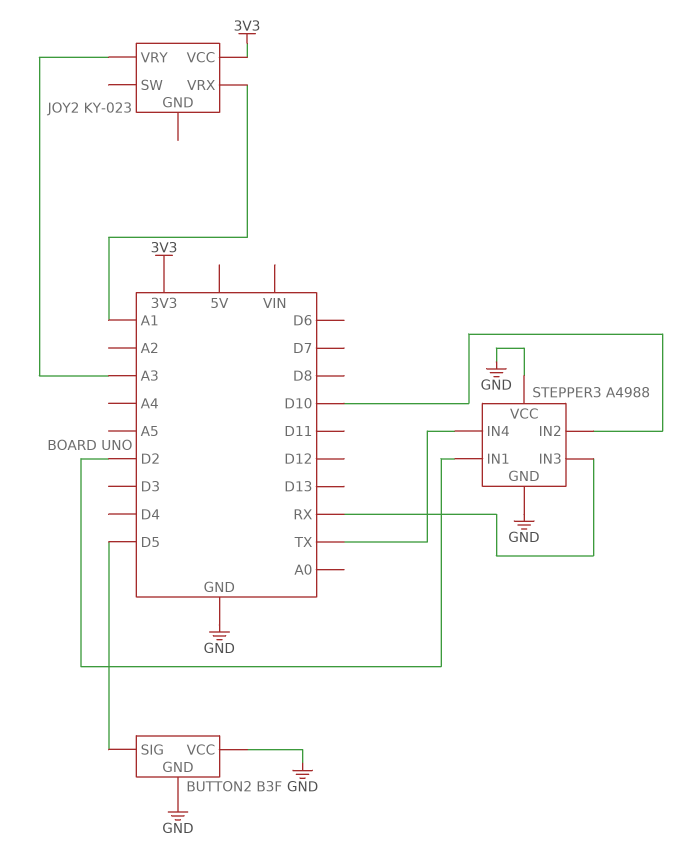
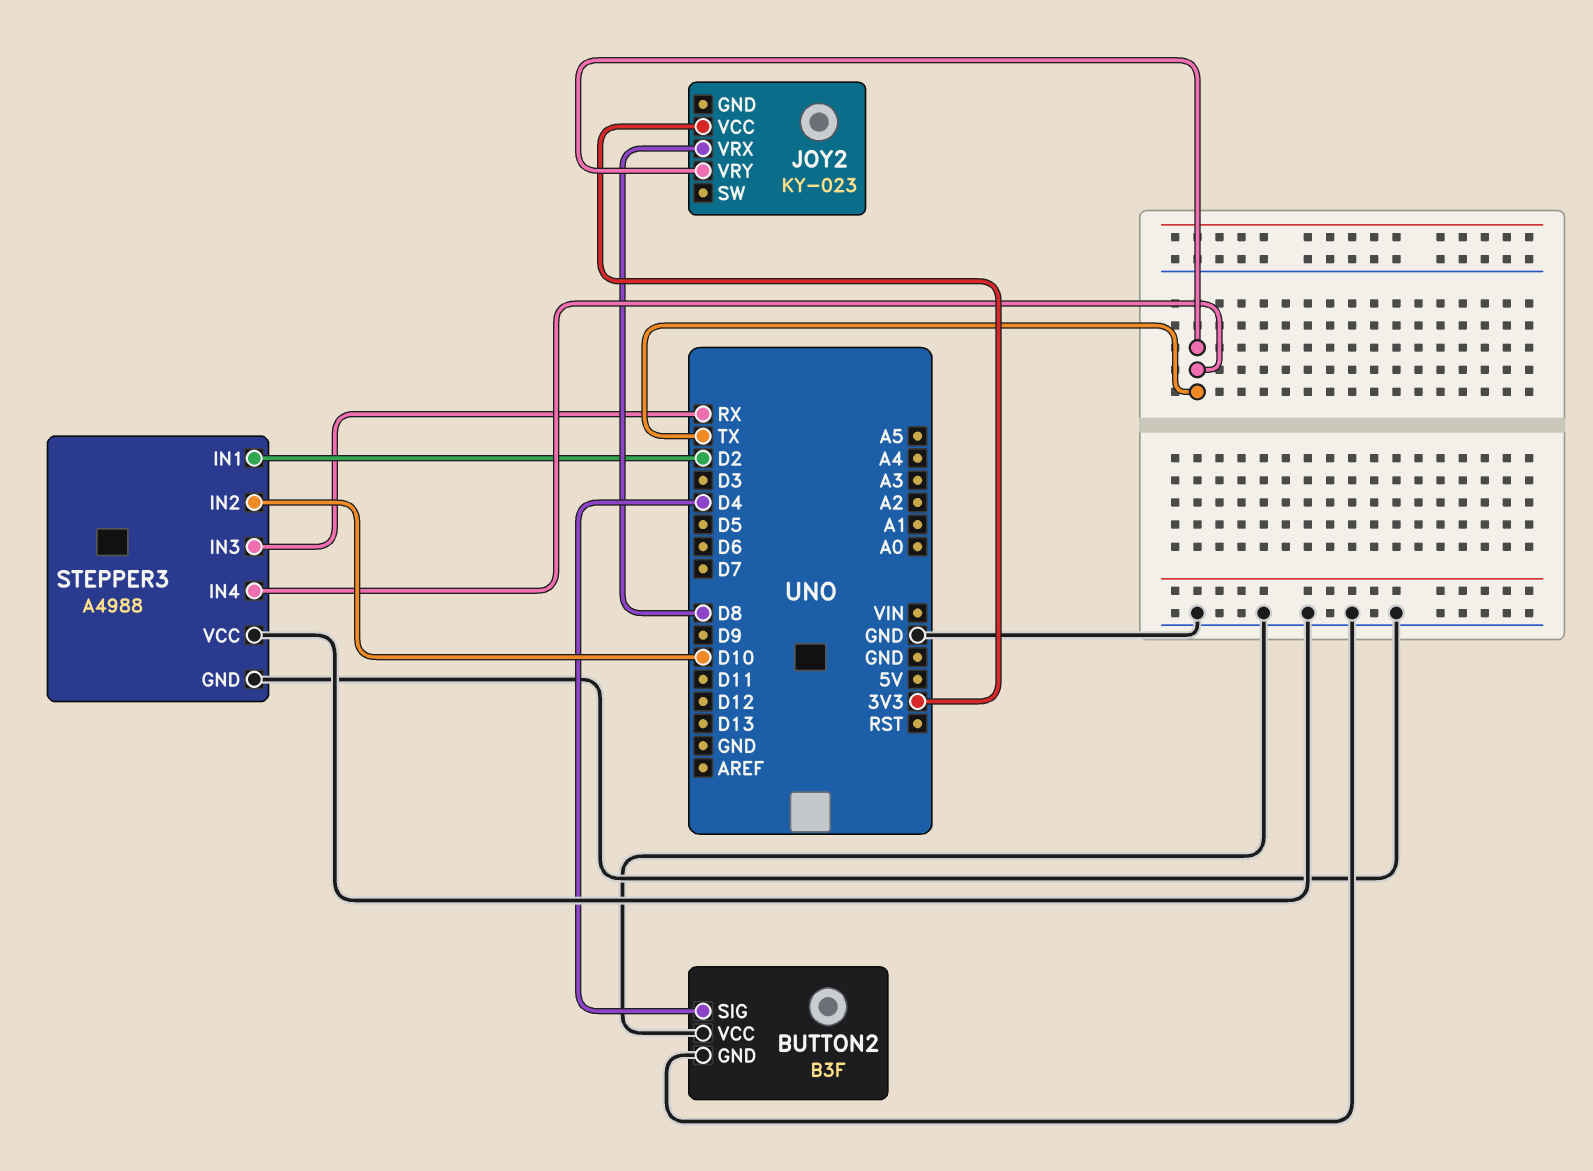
BUTTON2 pin SIG: D5 -> D4
JOY2 pin VRX: A1 -> D8
JOY2 pin VRY: A3 -> TX

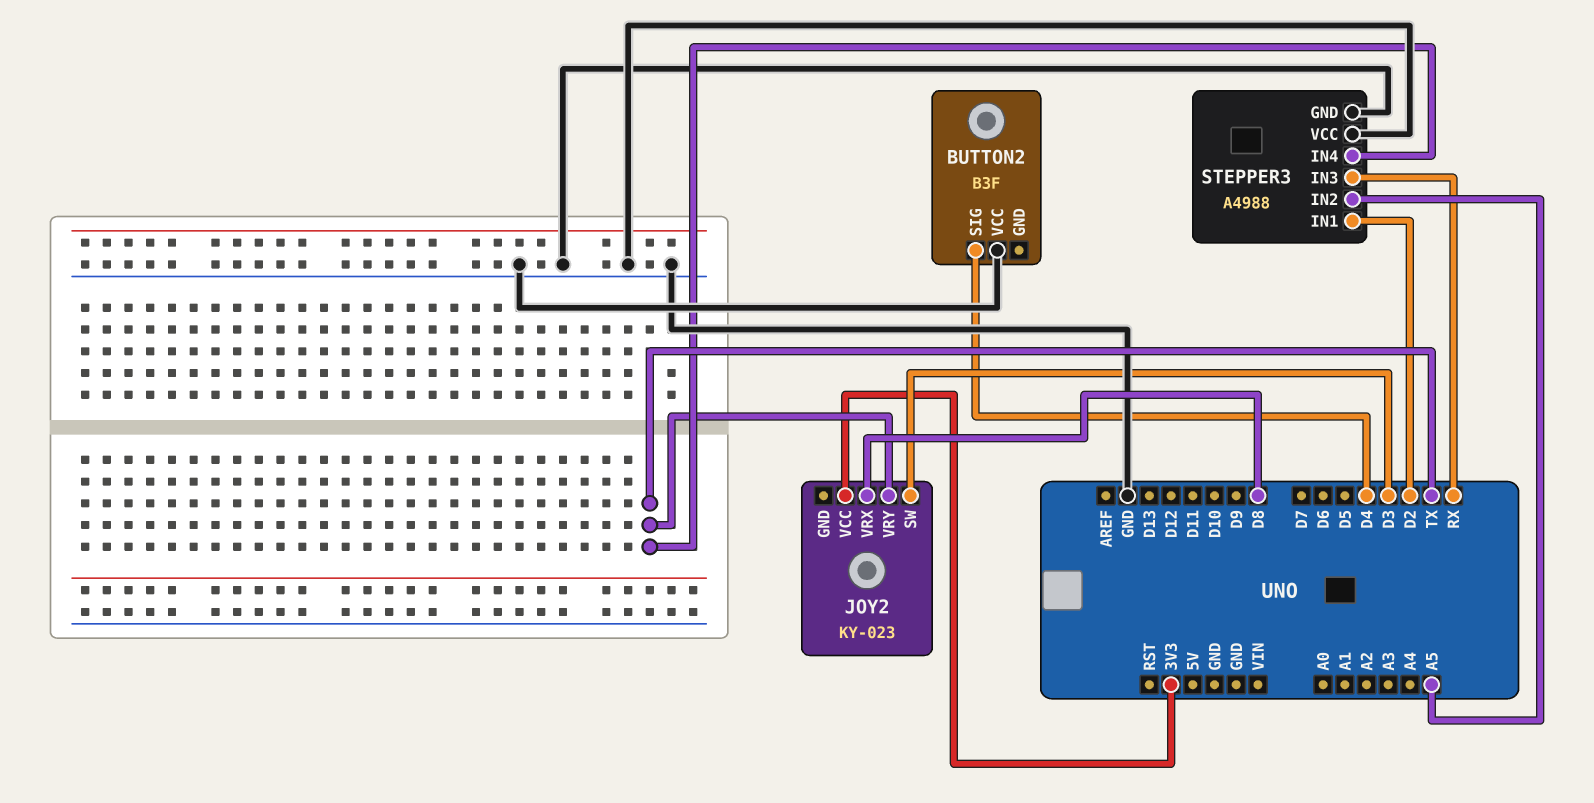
BUTTON2 pin GND: GND -> none
JOY2 pin SW: none -> D3
STEPPER3 pin IN2: D10 -> A5

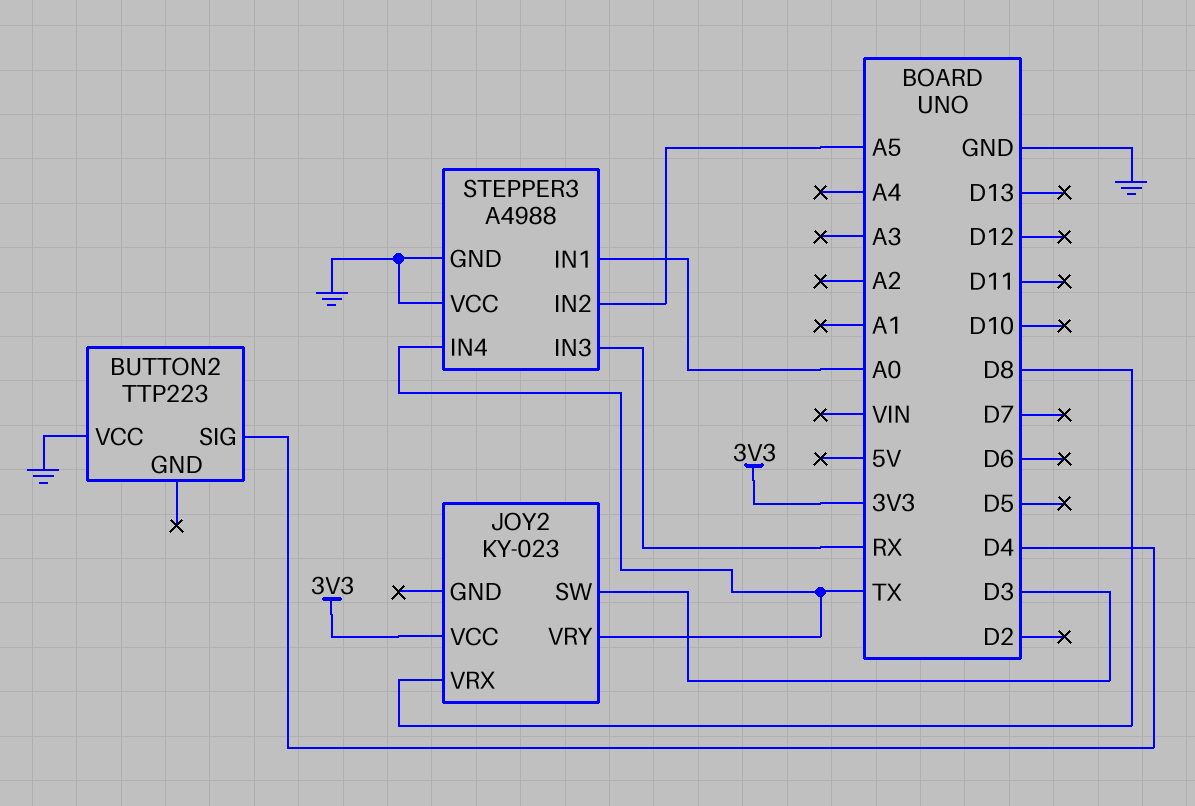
BUTTON2: B3F -> TTP223
STEPPER3 pin IN1: D2 -> A0

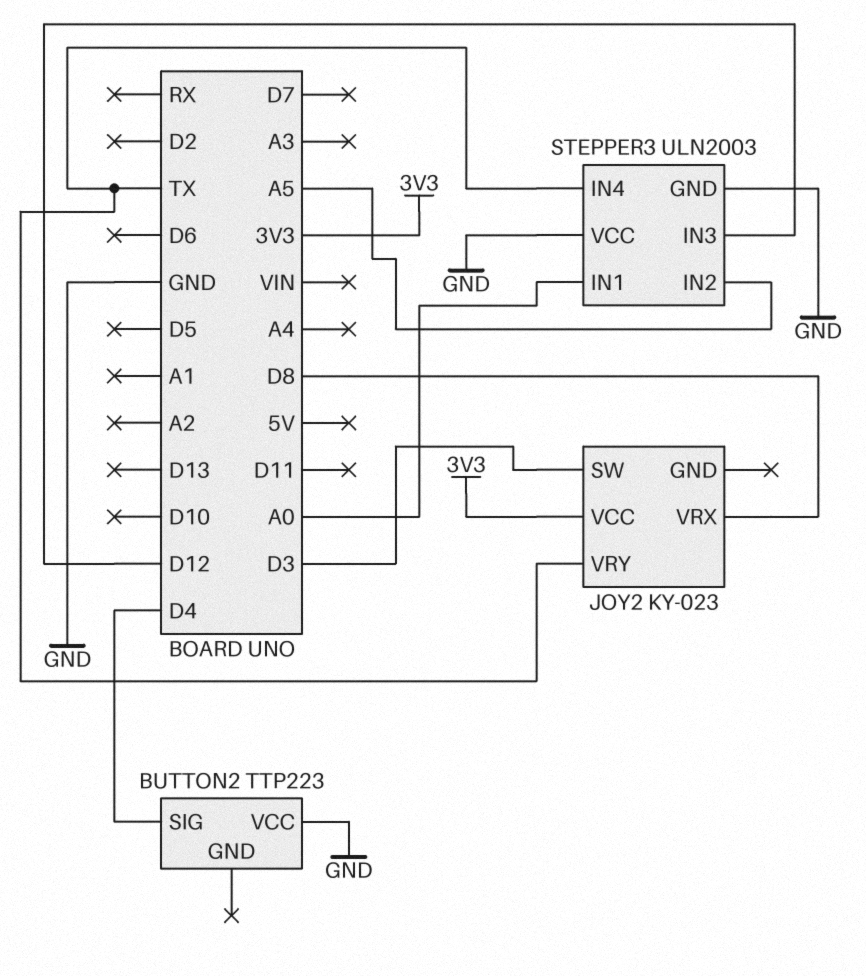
STEPPER3: A4988 -> ULN2003
STEPPER3 pin IN3: RX -> D12

